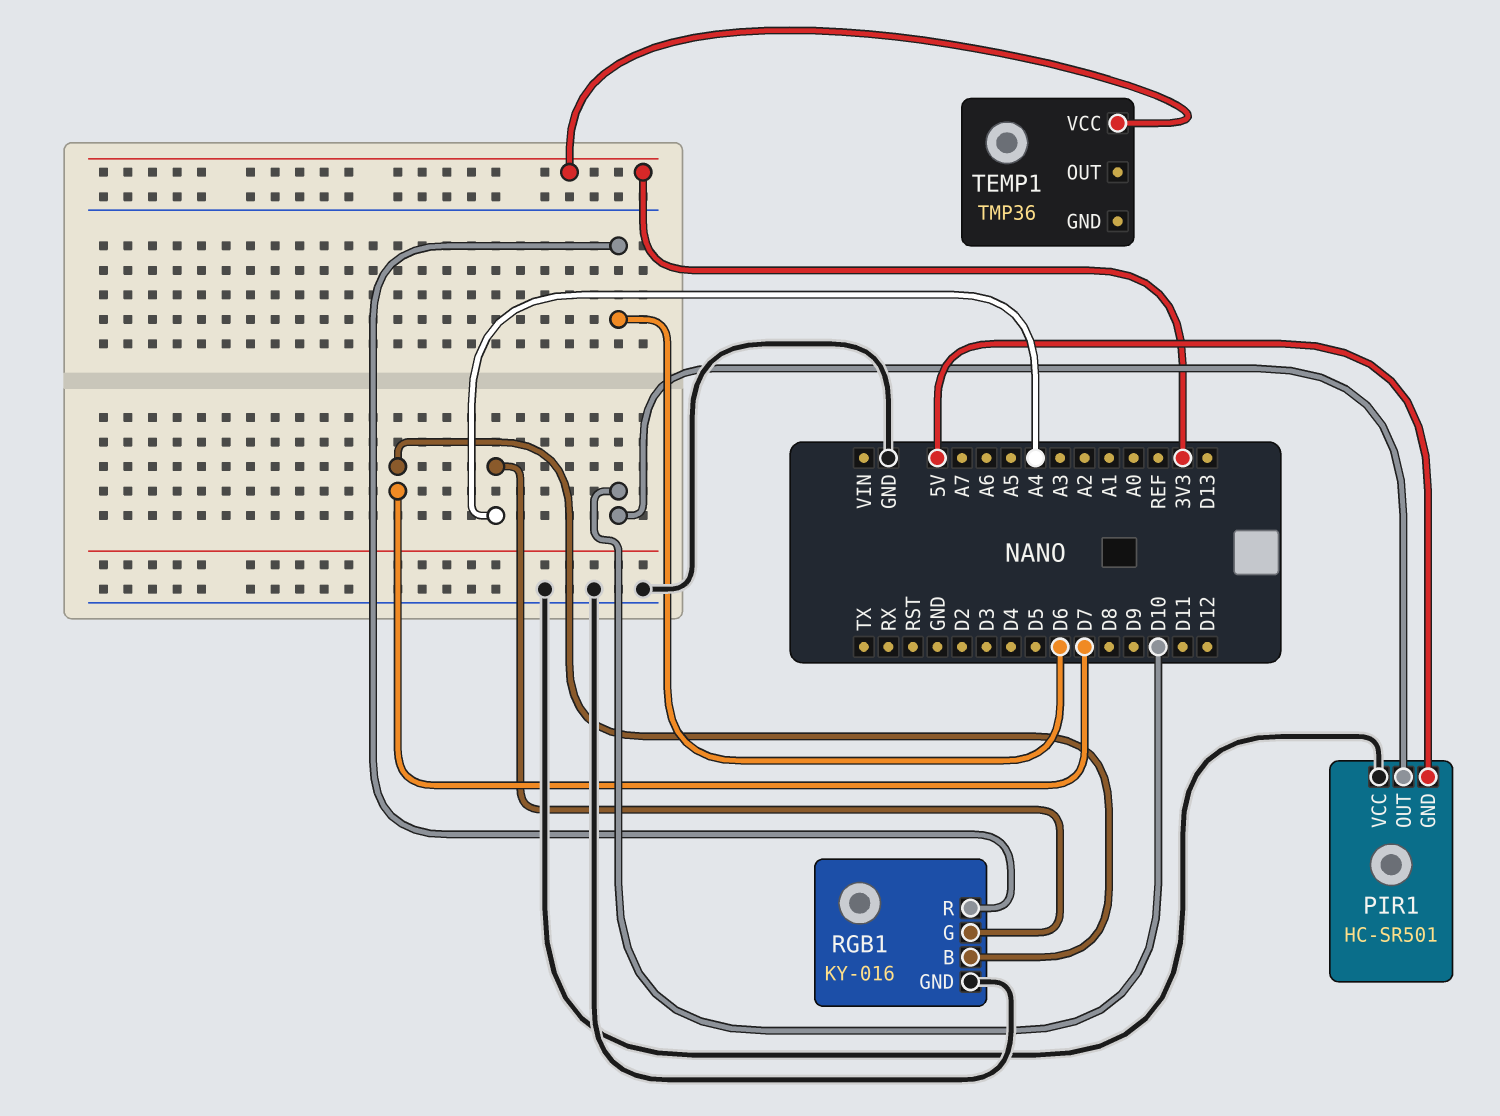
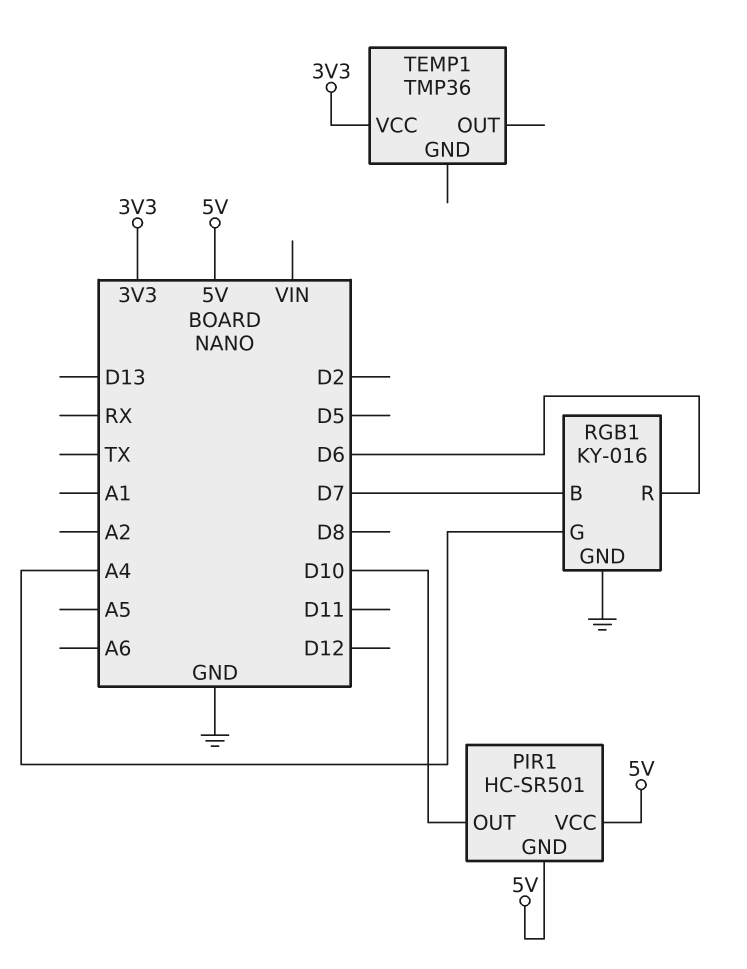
PIR1 pin VCC: GND -> 5V

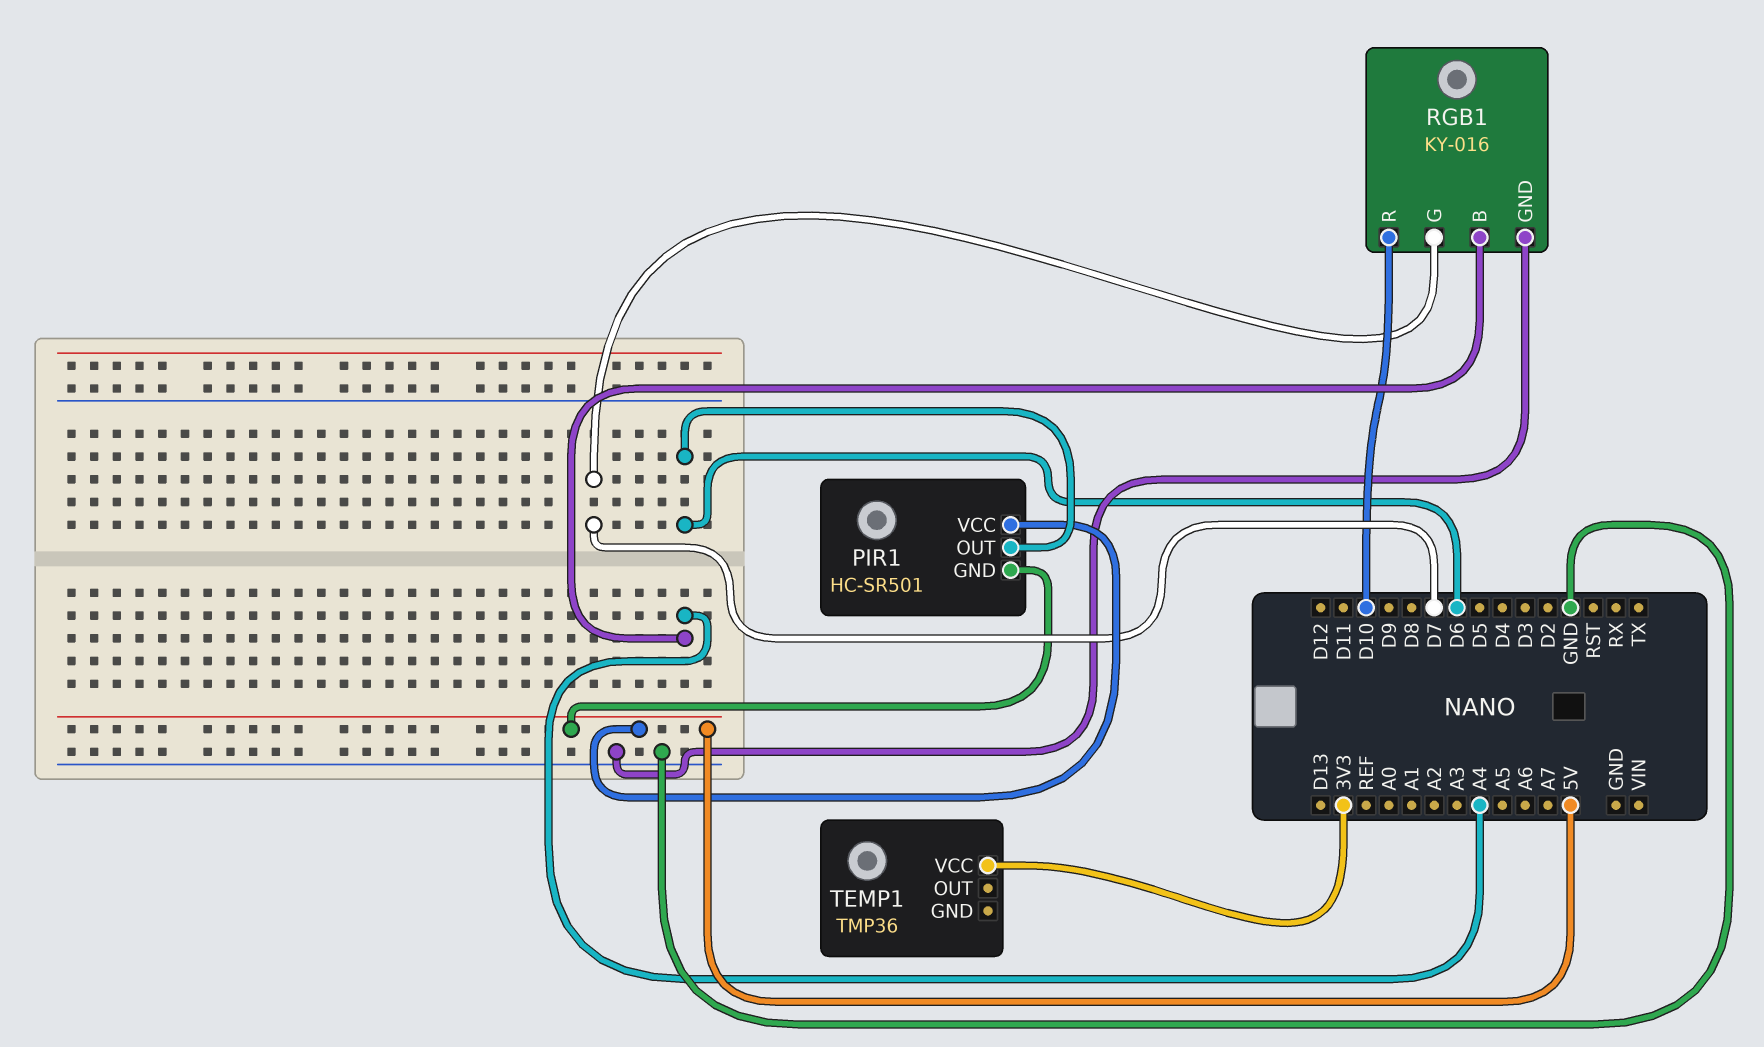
PIR1 pin OUT: D10 -> D6
RGB1 pin B: D7 -> A4
RGB1 pin G: A4 -> D7
RGB1 pin R: D6 -> D10

